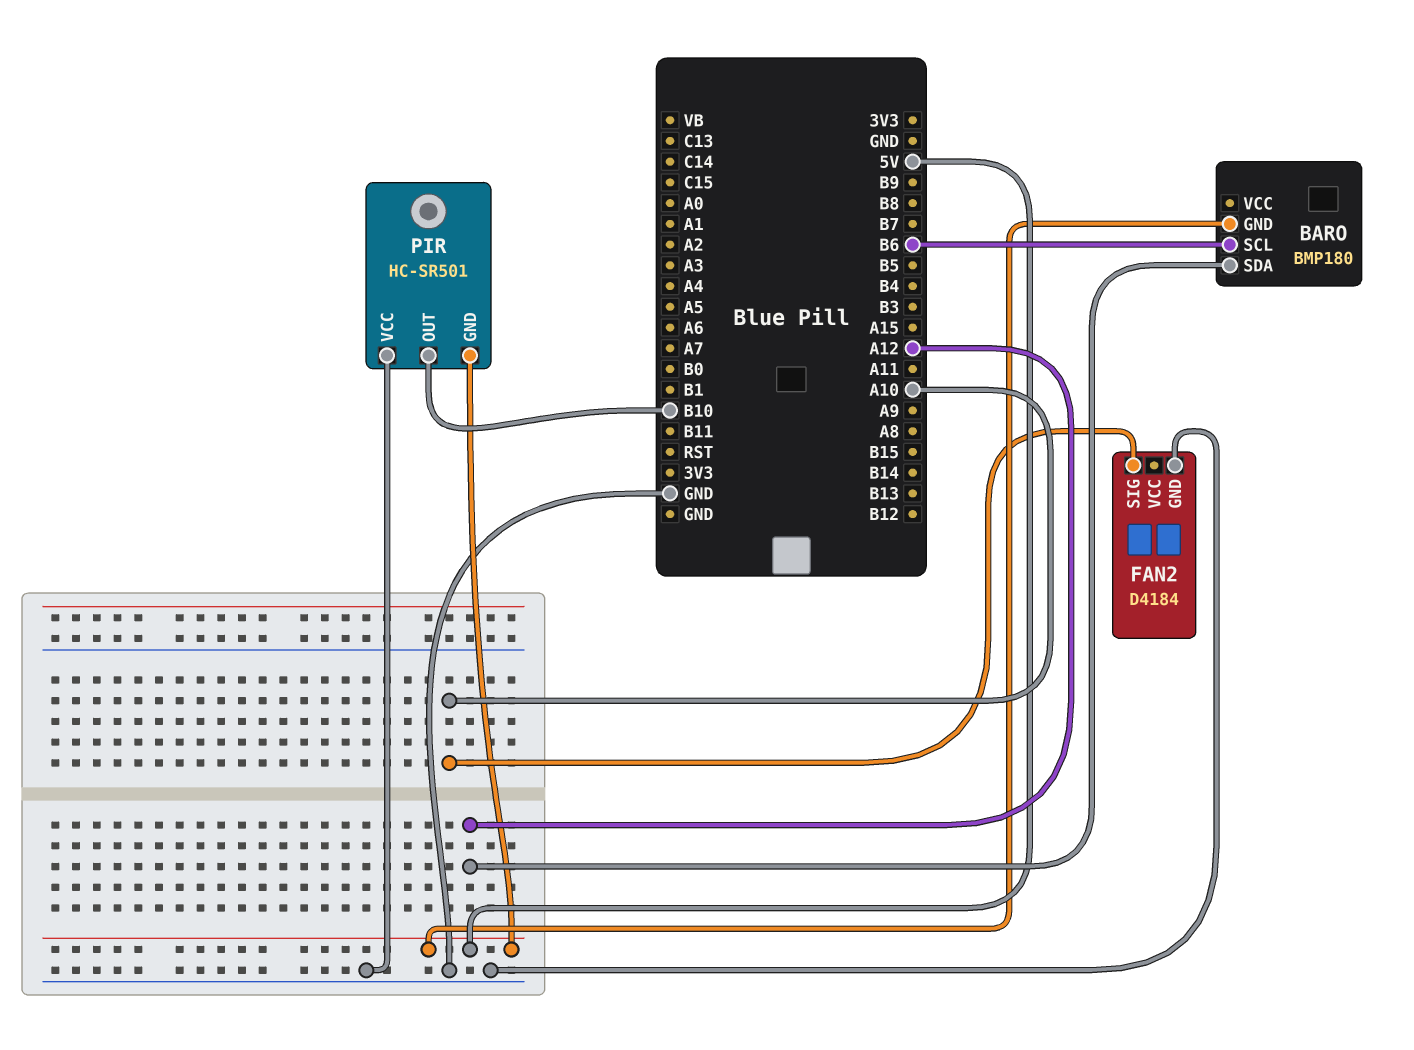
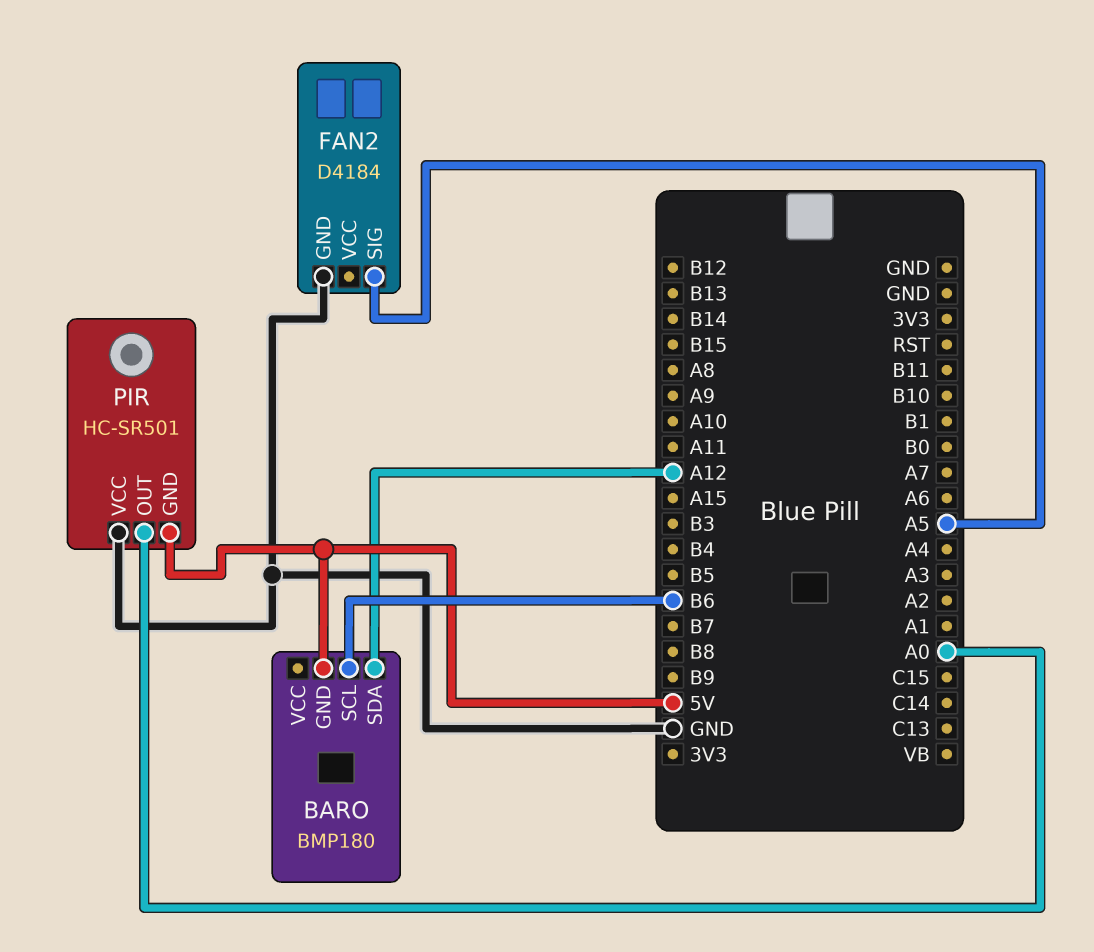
FAN2 pin SIG: A10 -> A5
PIR pin OUT: B10 -> A0

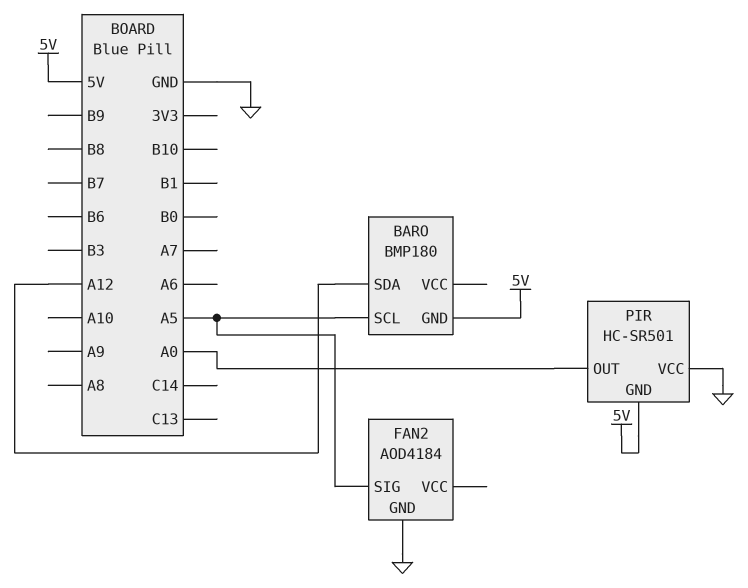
BARO pin SCL: B6 -> A5
FAN2: D4184 -> AOD4184

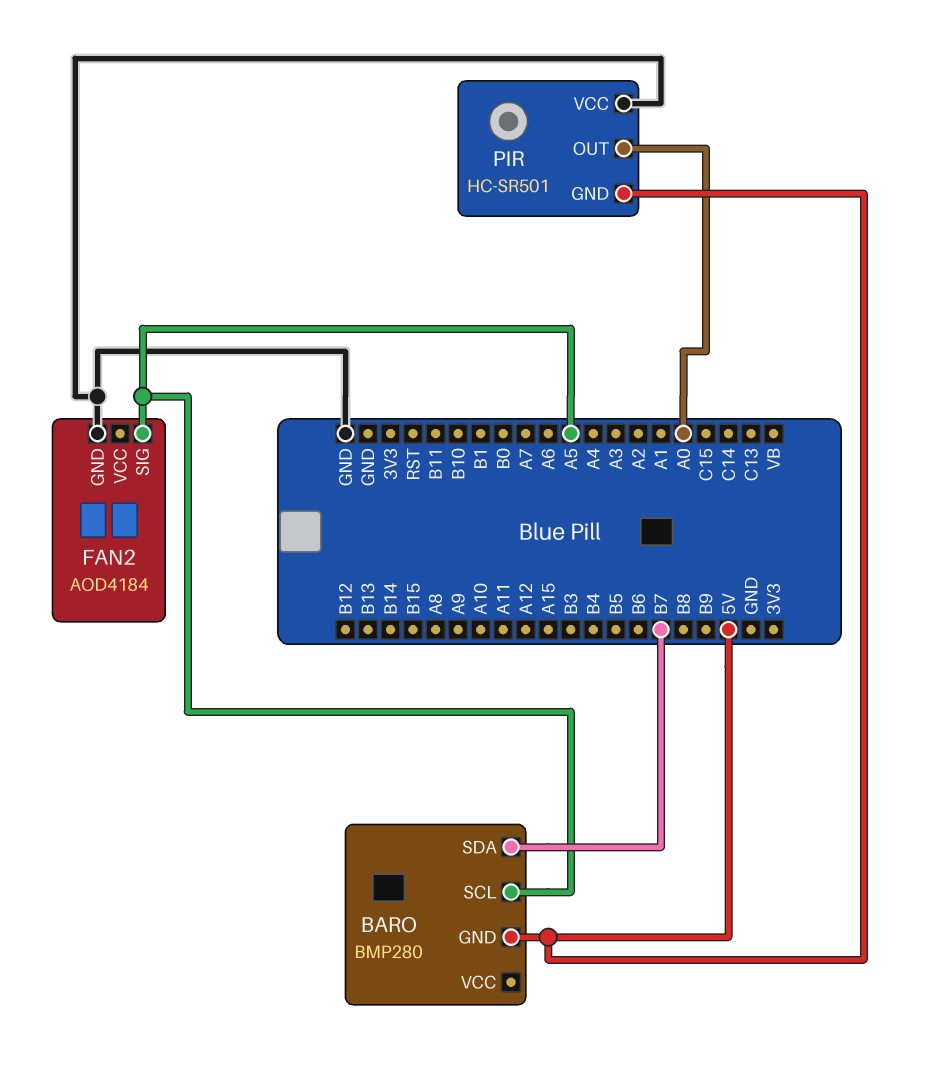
BARO: BMP180 -> BMP280
BARO pin SDA: A12 -> B7

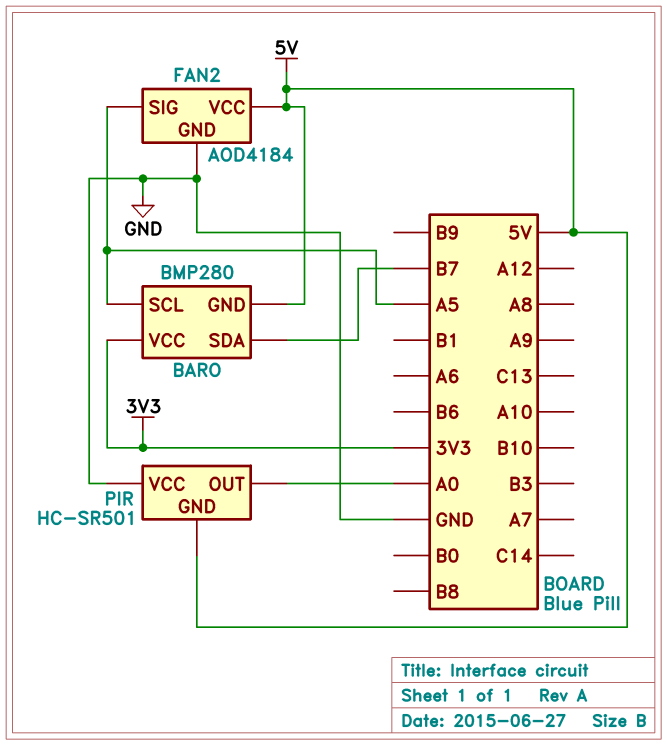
BARO pin VCC: none -> 3V3
FAN2 pin VCC: none -> 5V

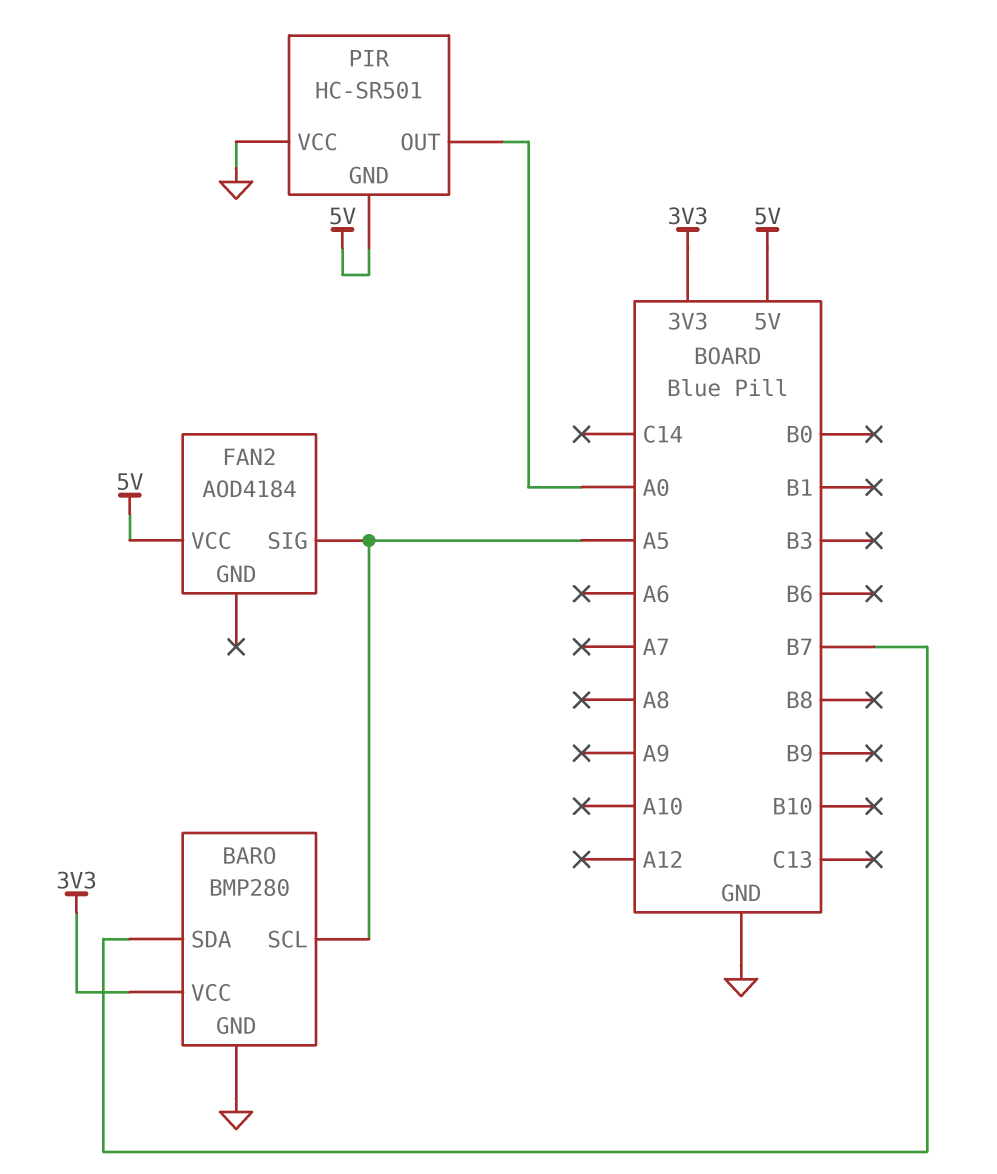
BARO pin GND: 5V -> GND
FAN2 pin GND: GND -> none

